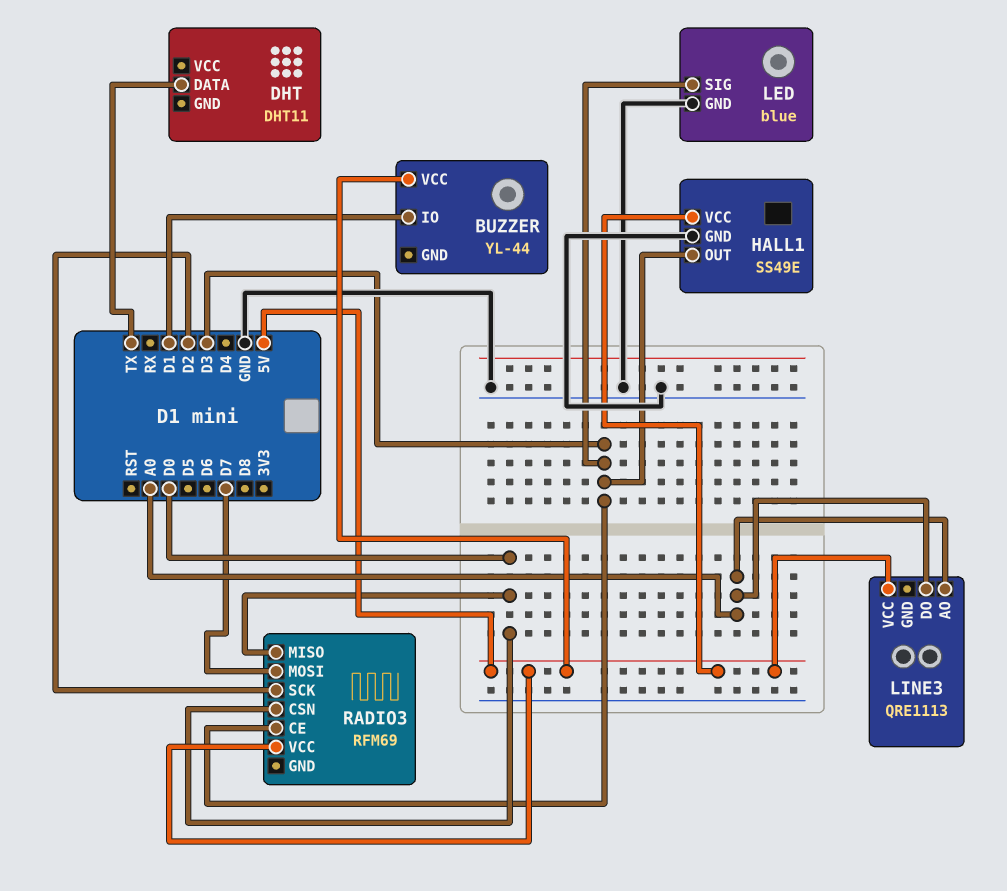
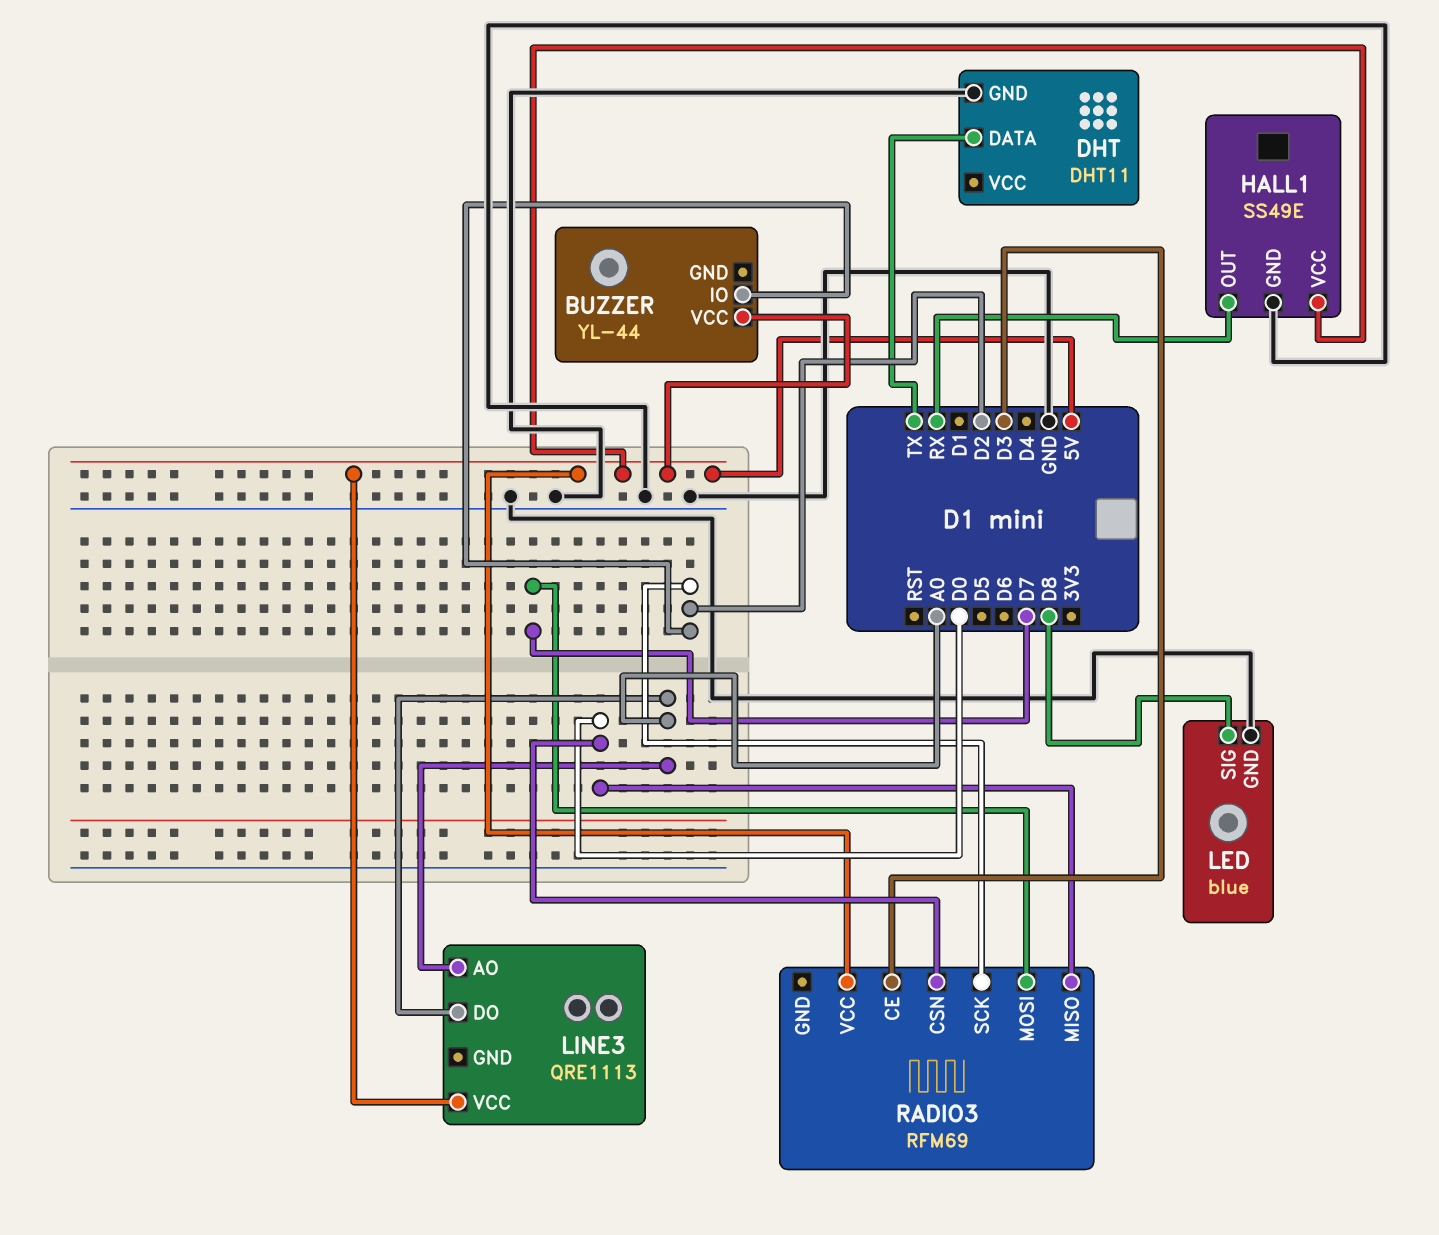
BUZZER pin IO: D1 -> D2
DHT pin GND: none -> GND
HALL1 pin OUT: D3 -> RX
LED pin SIG: D3 -> D8

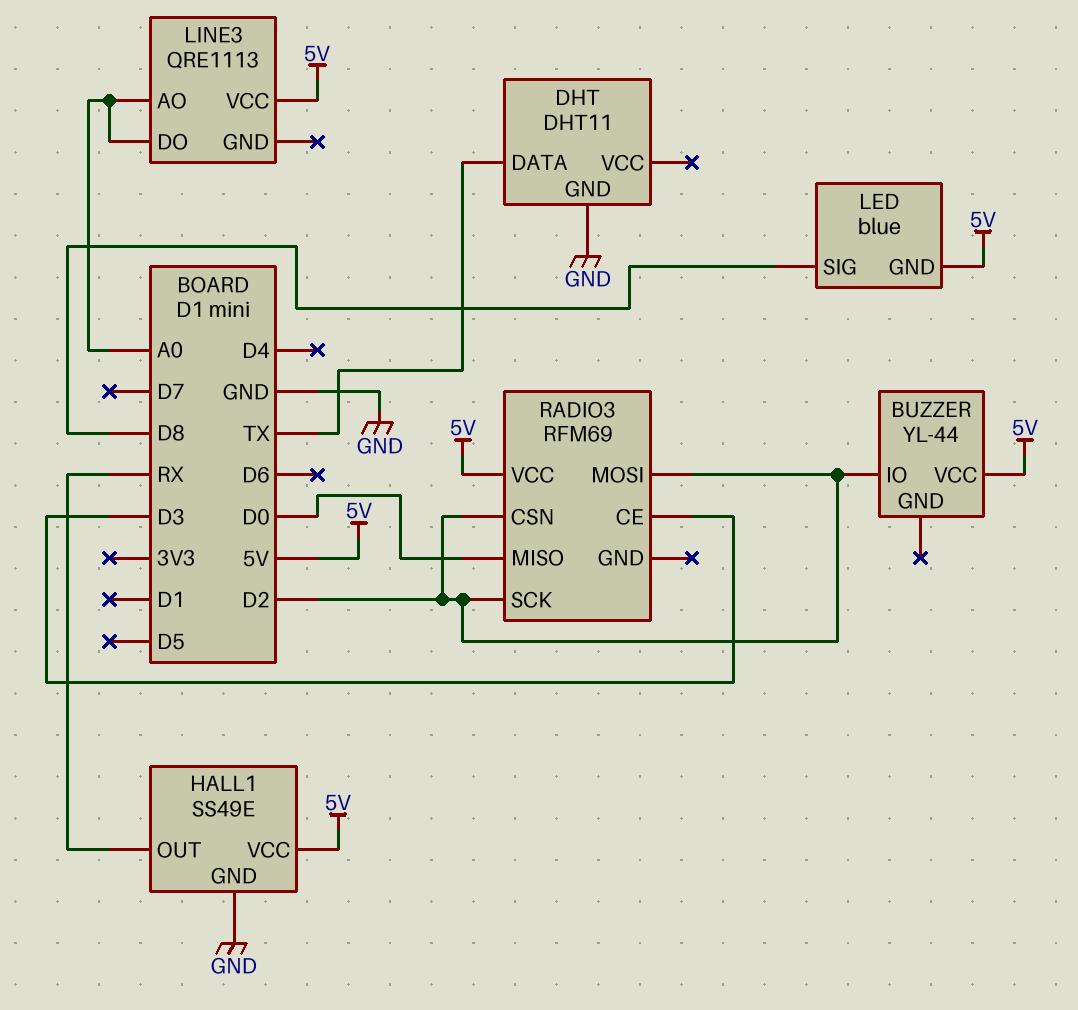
LED pin GND: GND -> 5V
RADIO3 pin CSN: D0 -> D2
RADIO3 pin MOSI: D7 -> D2

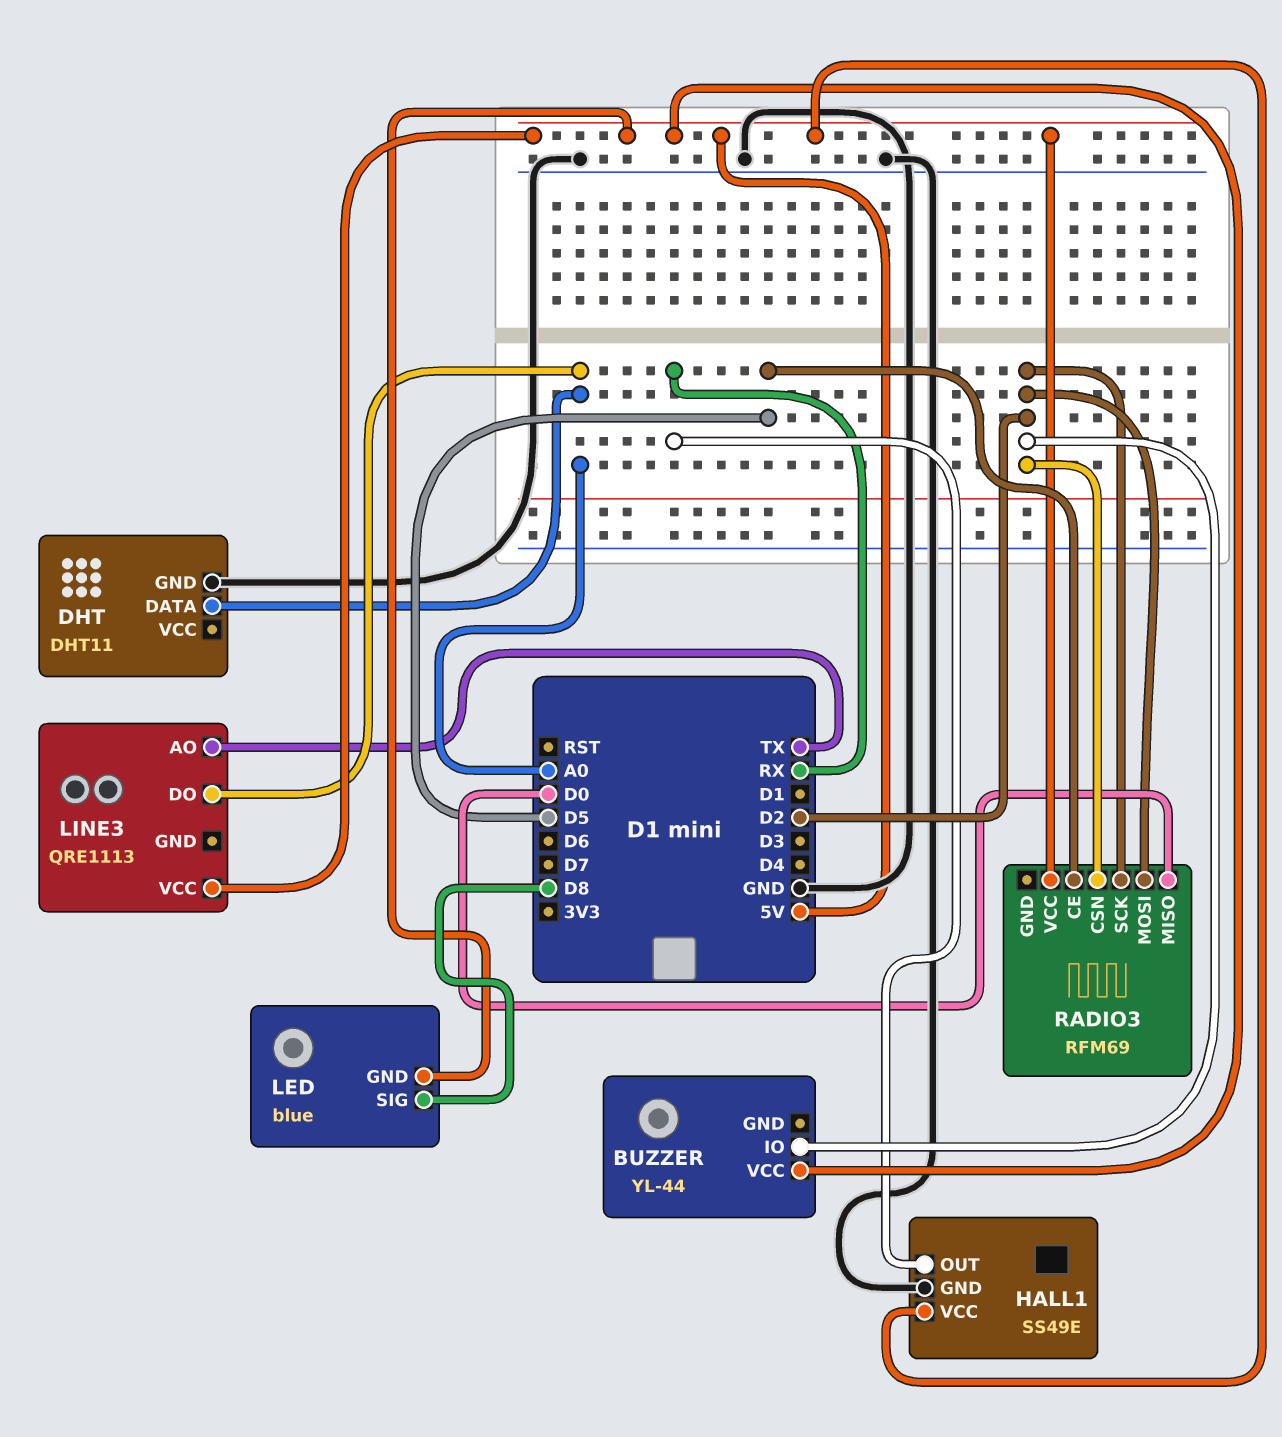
DHT pin DATA: TX -> A0
LINE3 pin AO: A0 -> TX
RADIO3 pin CE: D3 -> D5

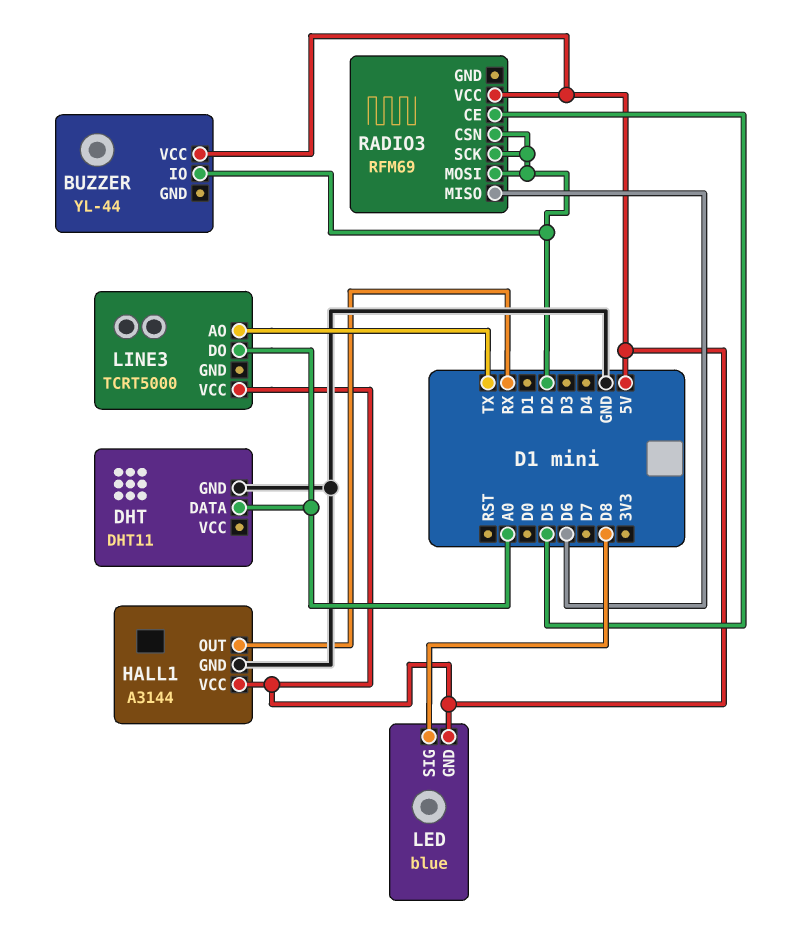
HALL1: SS49E -> A3144
LINE3: QRE1113 -> TCRT5000
RADIO3 pin MISO: D0 -> D6

